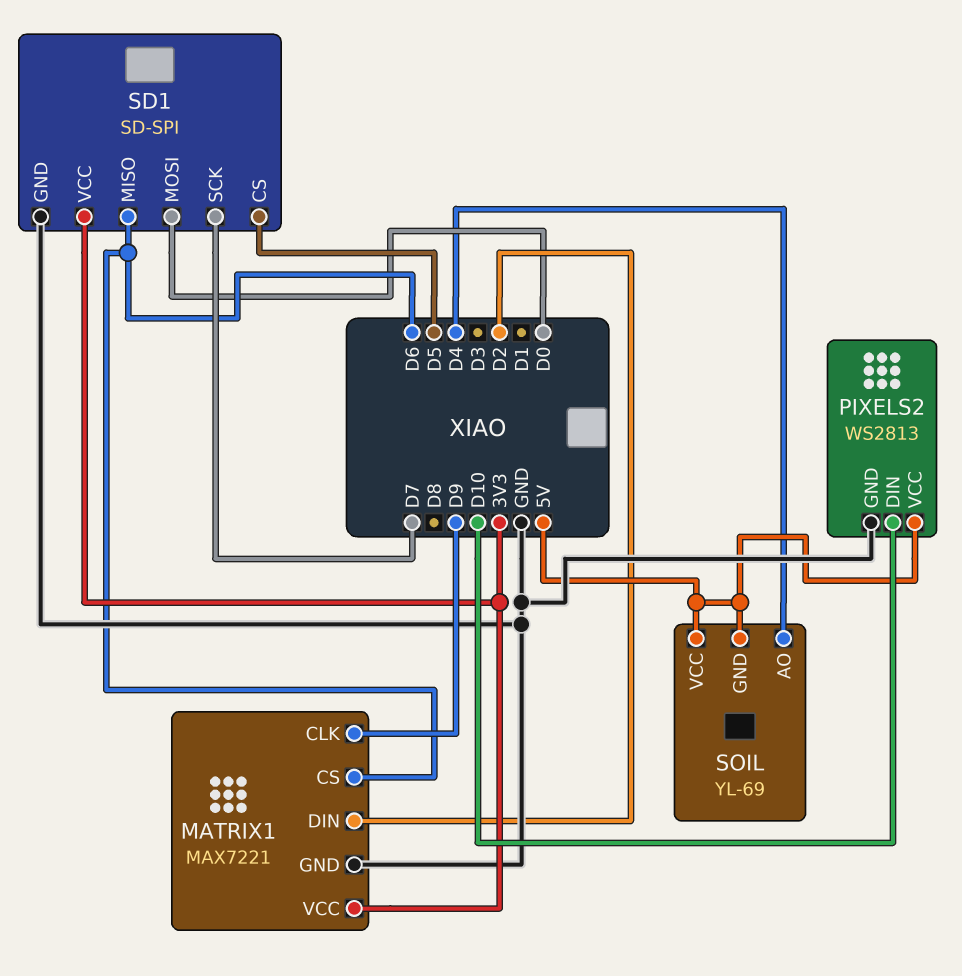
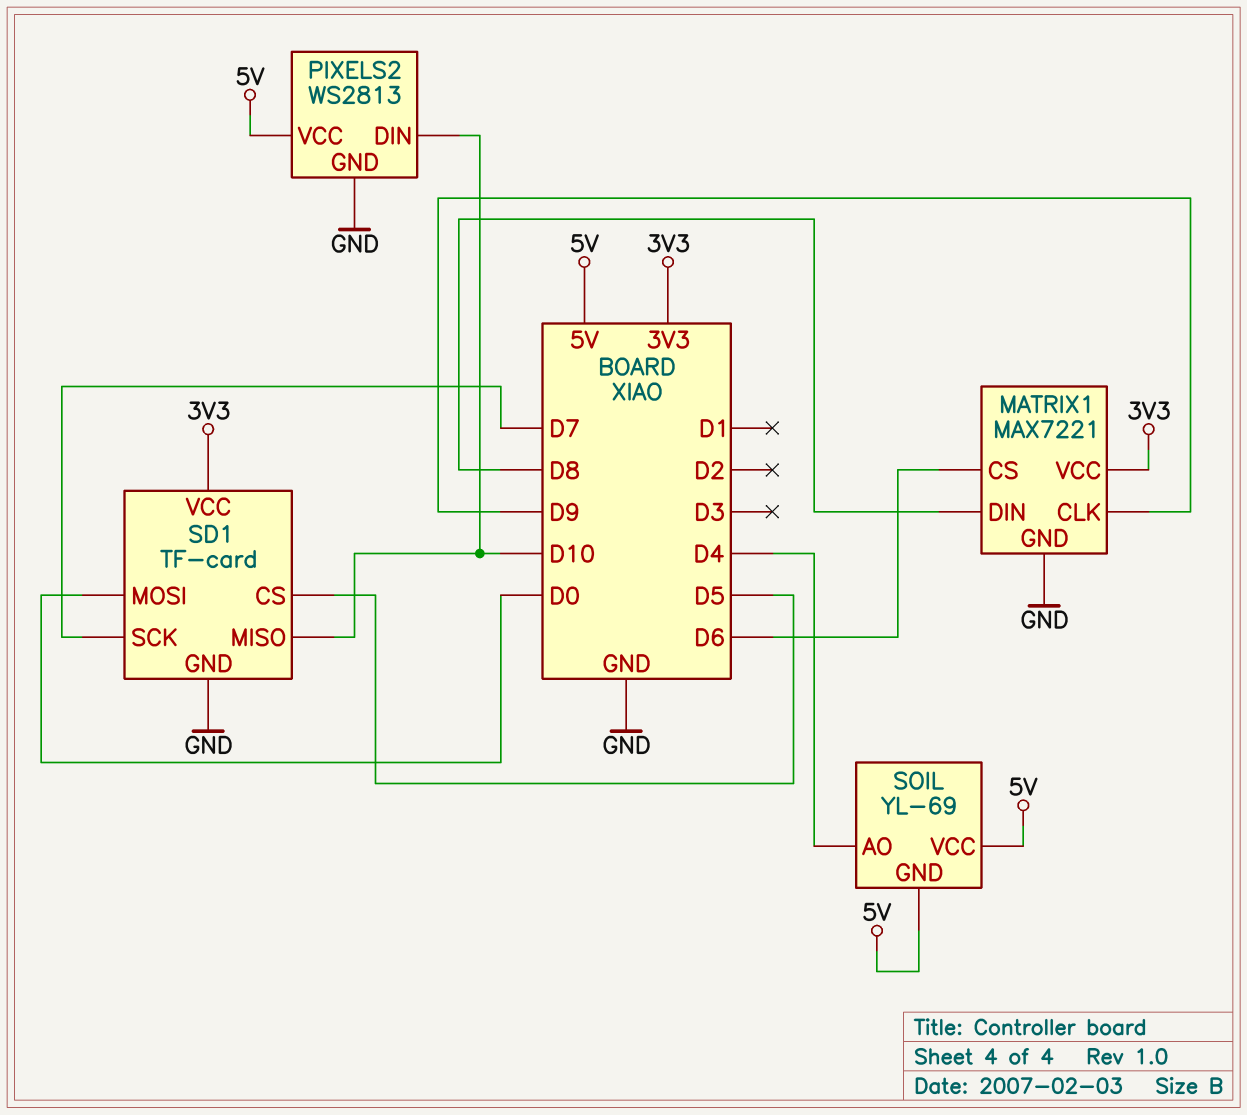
MATRIX1 pin DIN: D2 -> D8
SD1: SD-SPI -> TF-card
SD1 pin MISO: D6 -> D10

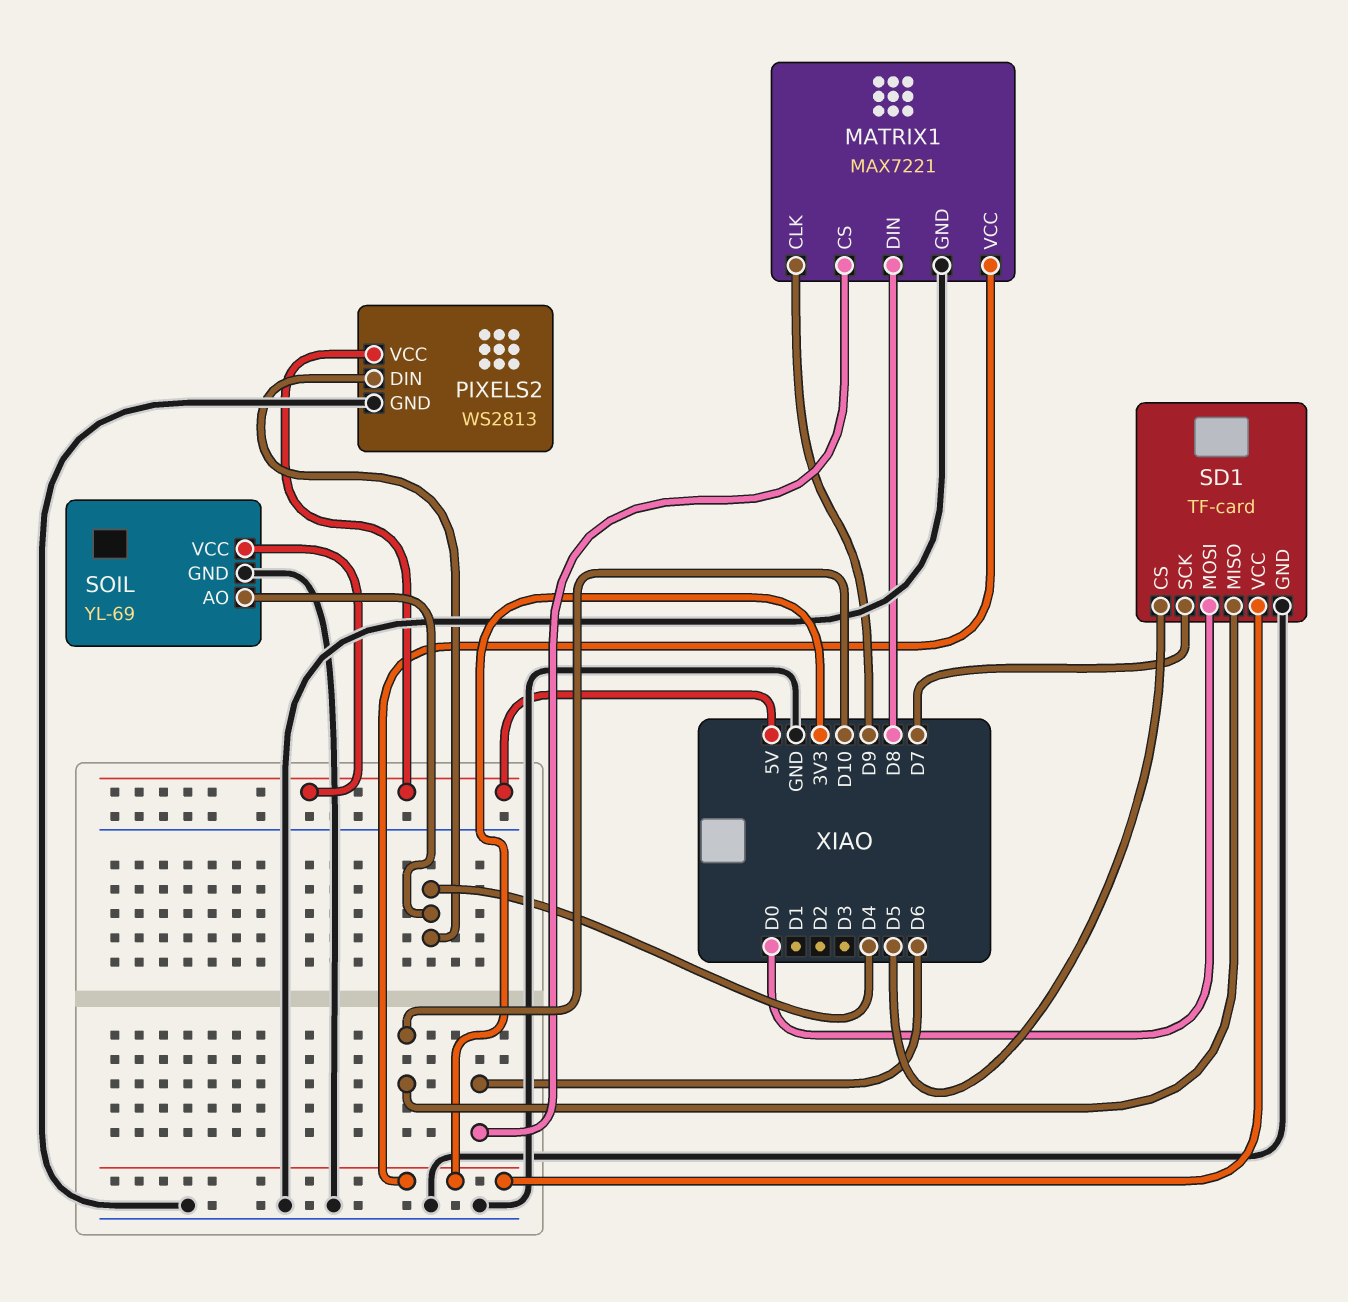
PIXELS2 pin DIN: D10 -> D4
SOIL pin GND: 5V -> GND

